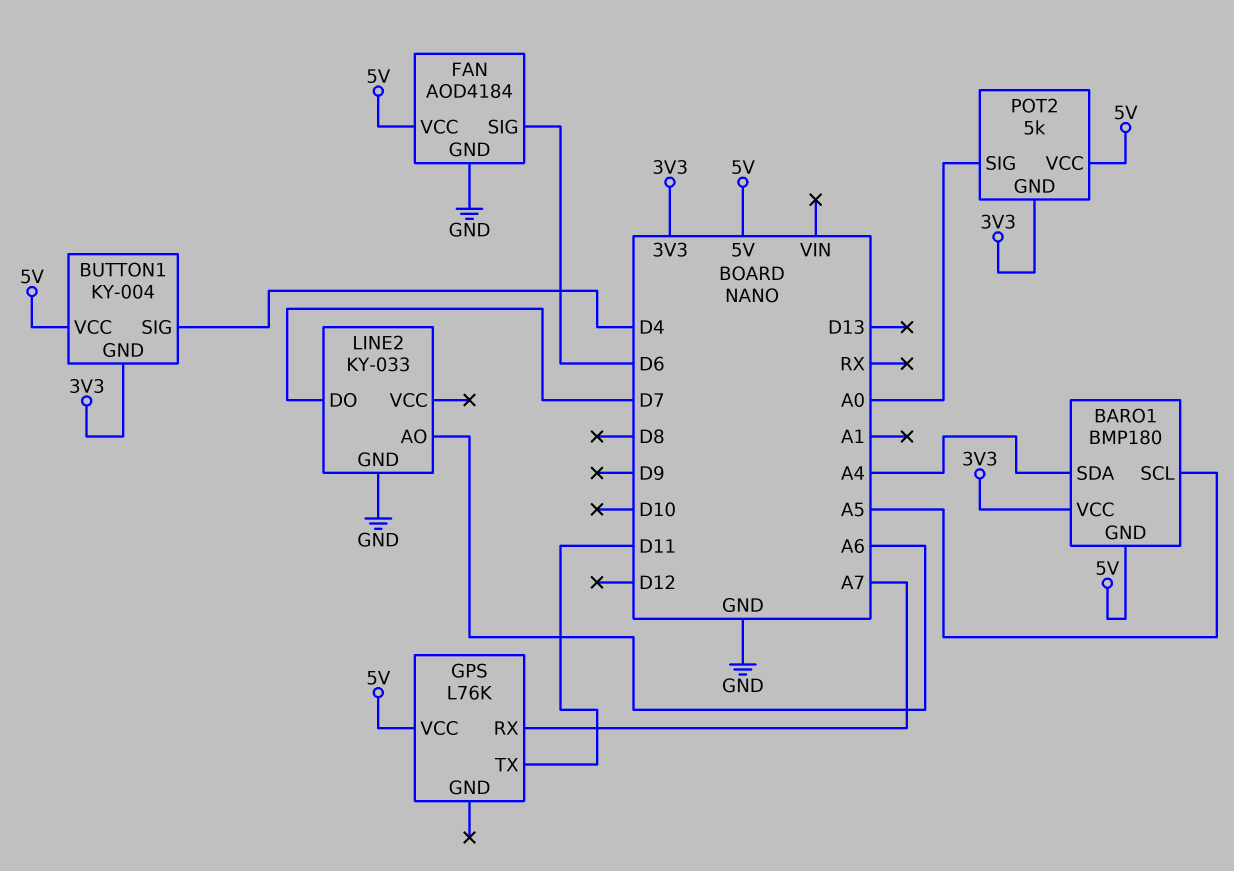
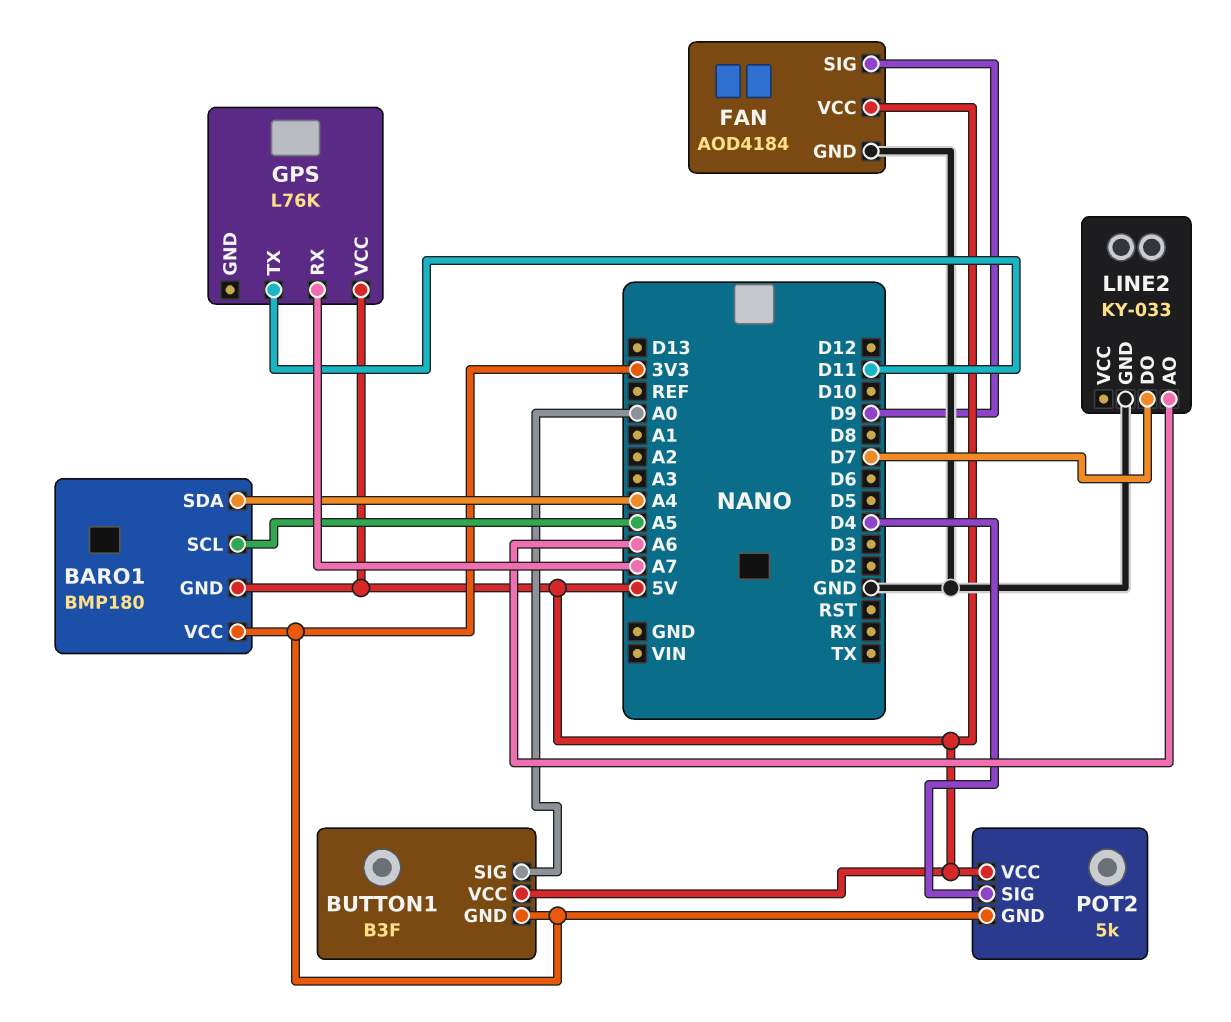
BUTTON1: KY-004 -> B3F
BUTTON1 pin SIG: D4 -> A0
FAN pin SIG: D6 -> D9
POT2 pin SIG: A0 -> D4

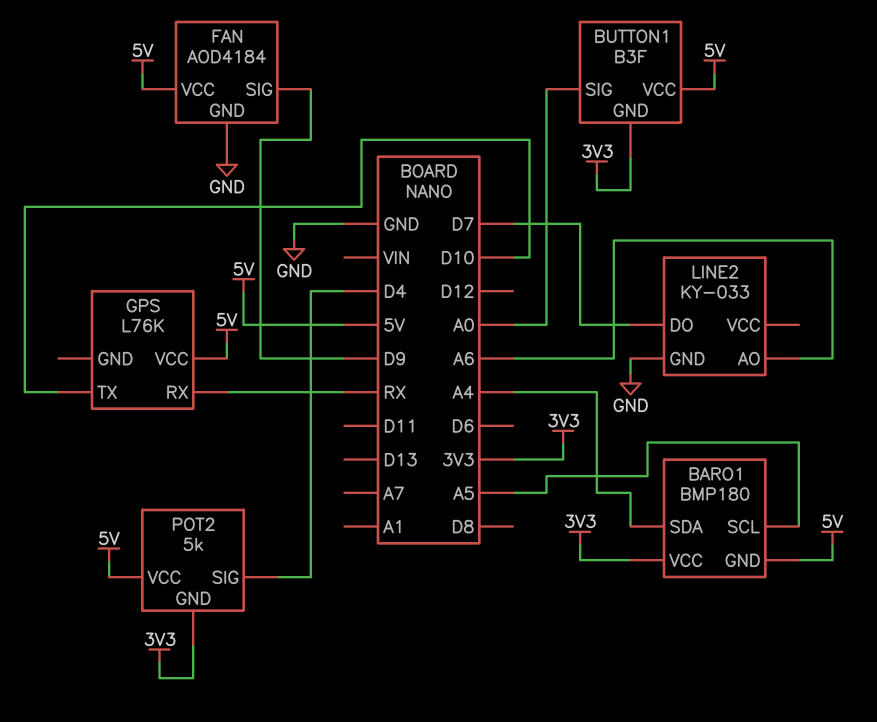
GPS pin RX: A7 -> RX
GPS pin TX: D11 -> D10

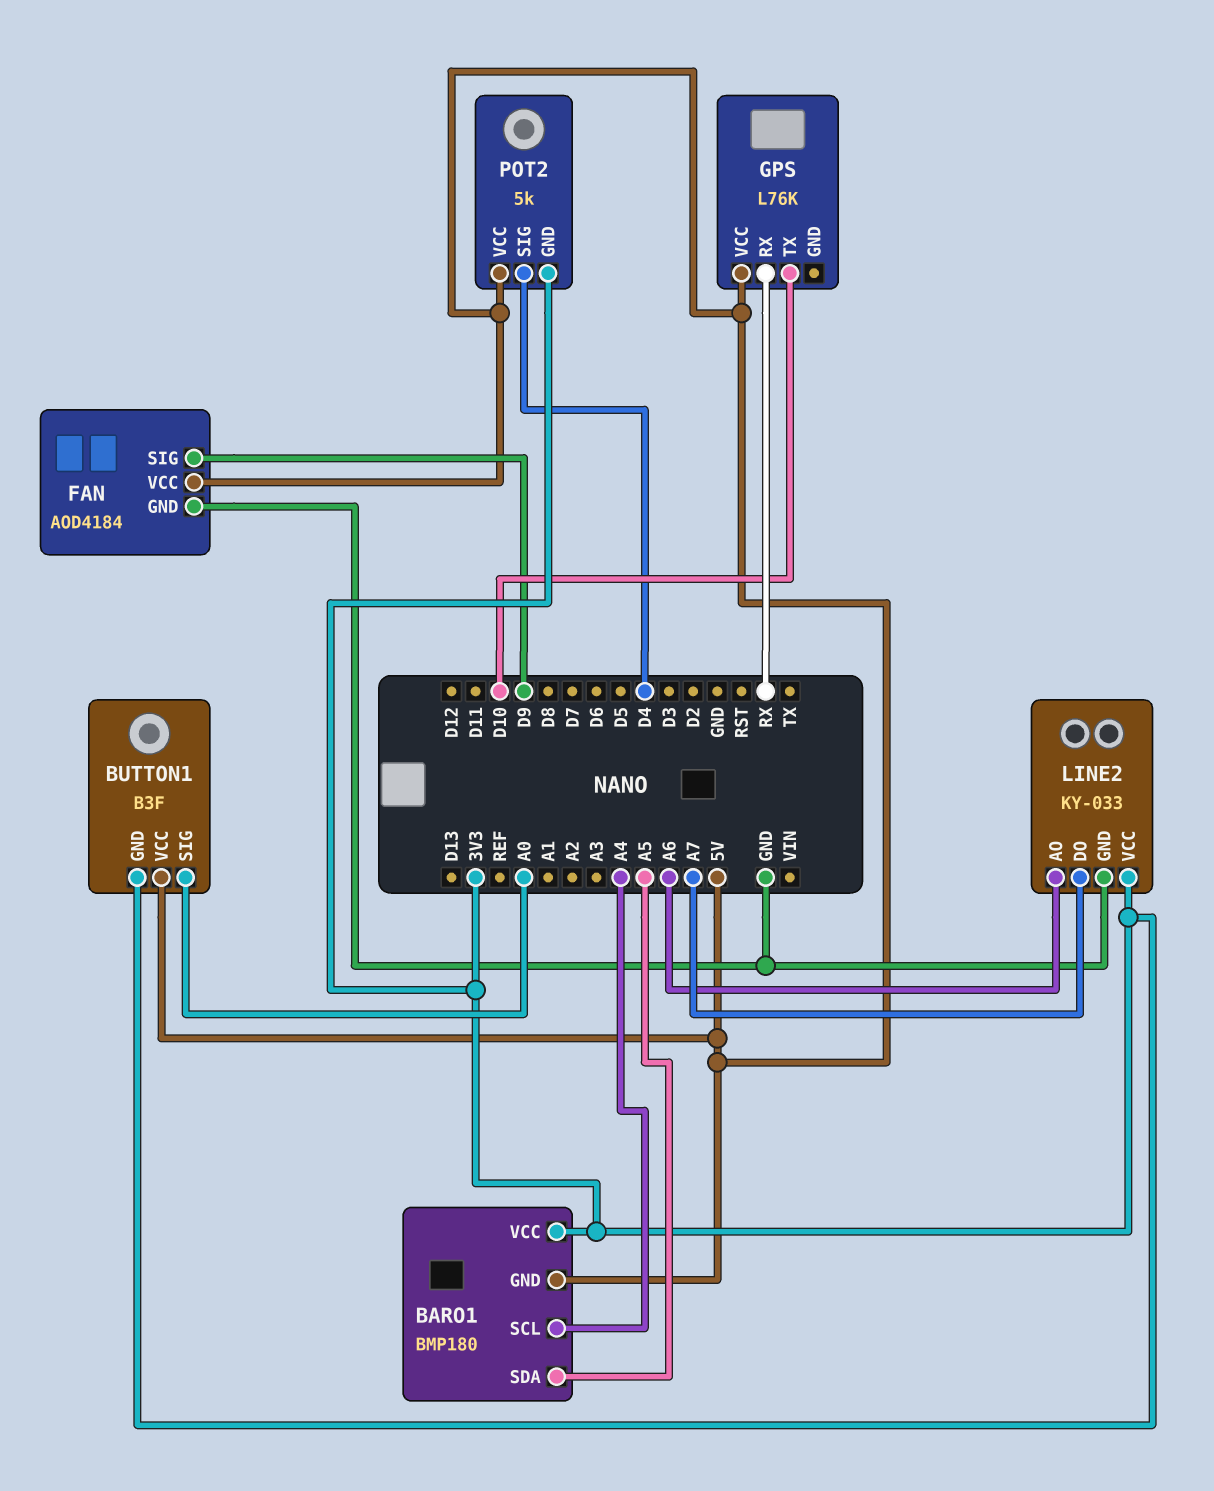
BARO1 pin SCL: A5 -> A4
BARO1 pin SDA: A4 -> A5
LINE2 pin DO: D7 -> A7
LINE2 pin VCC: none -> 3V3

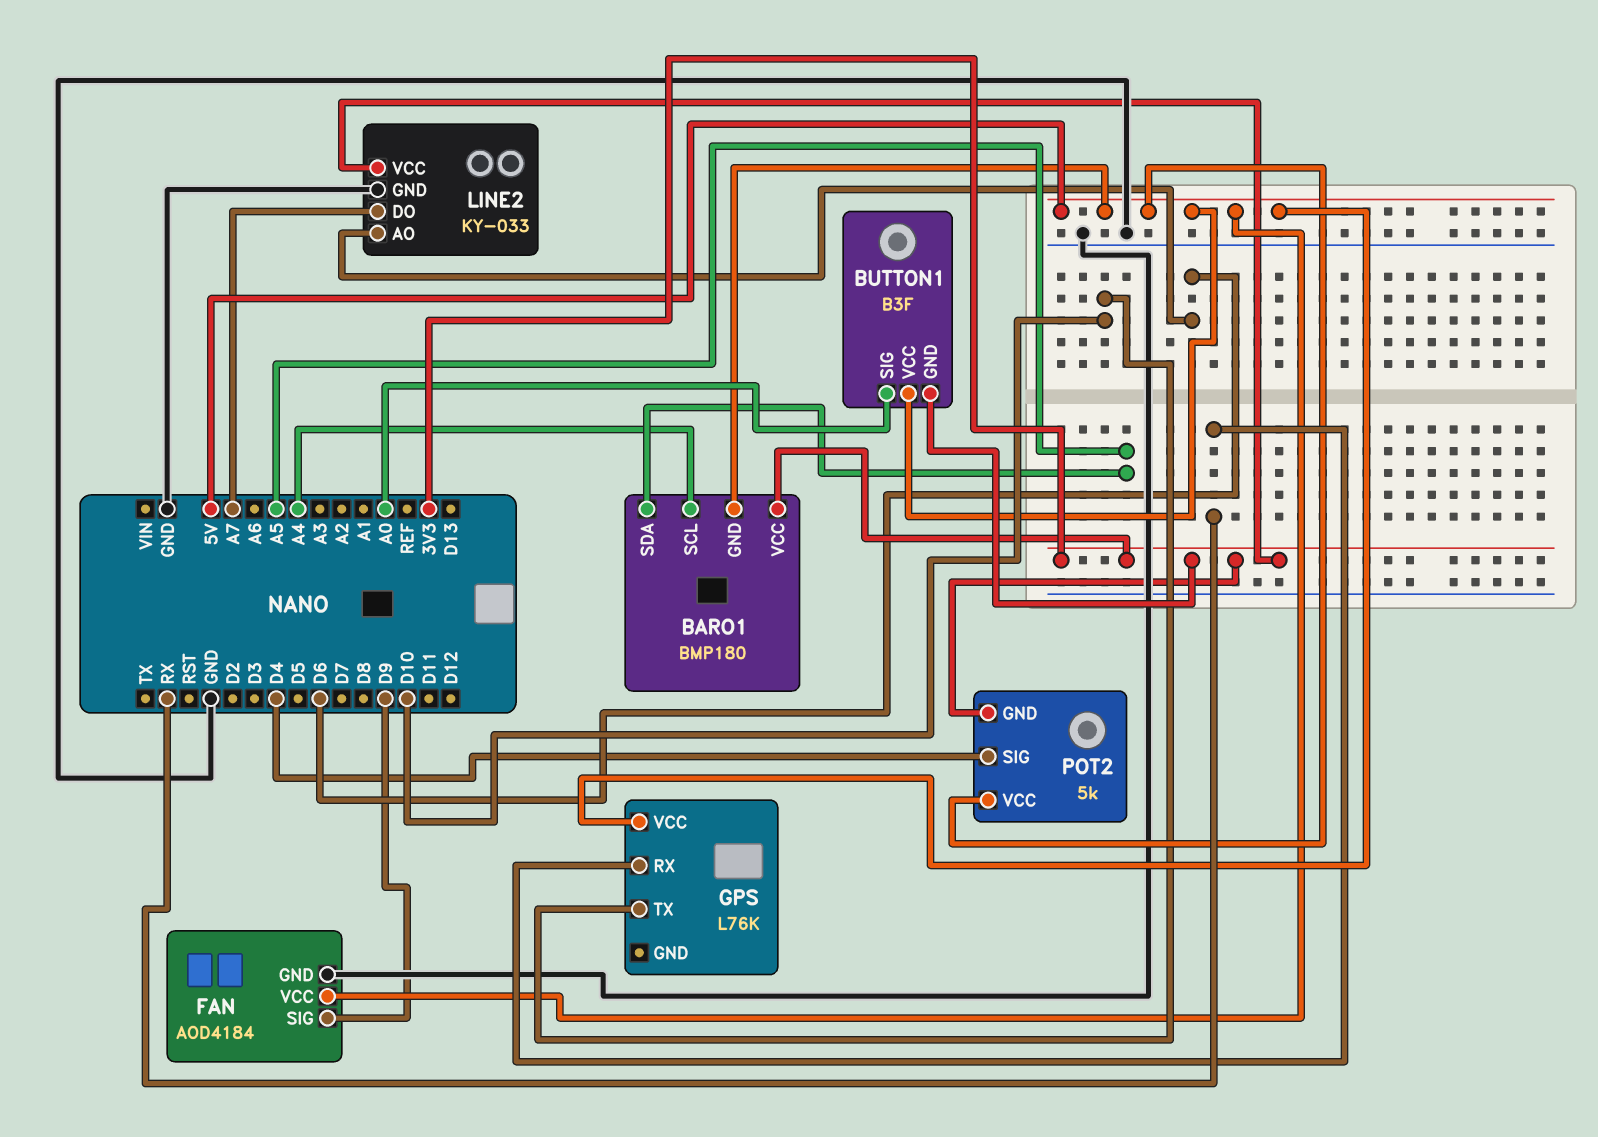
LINE2 pin AO: A6 -> D6

